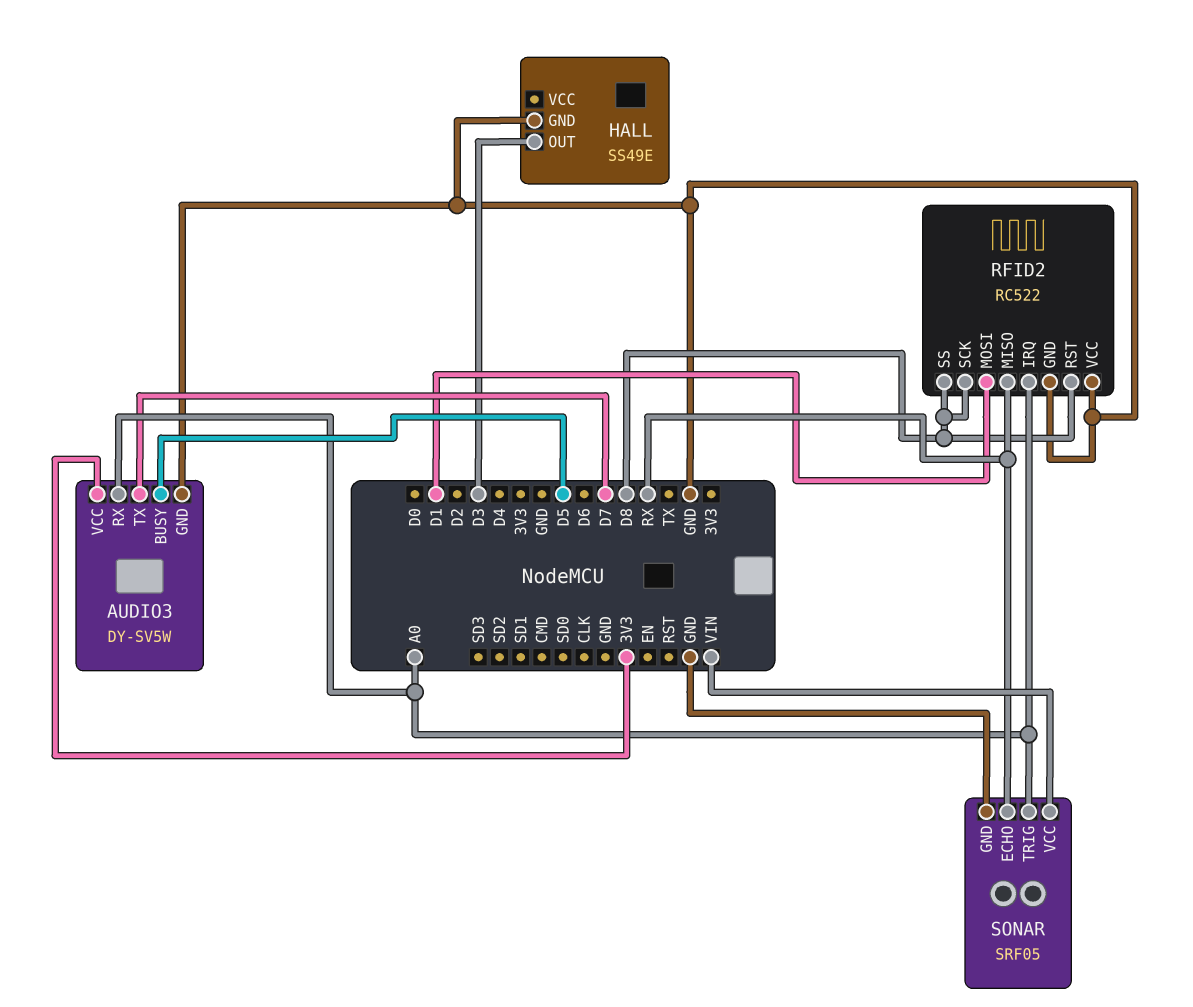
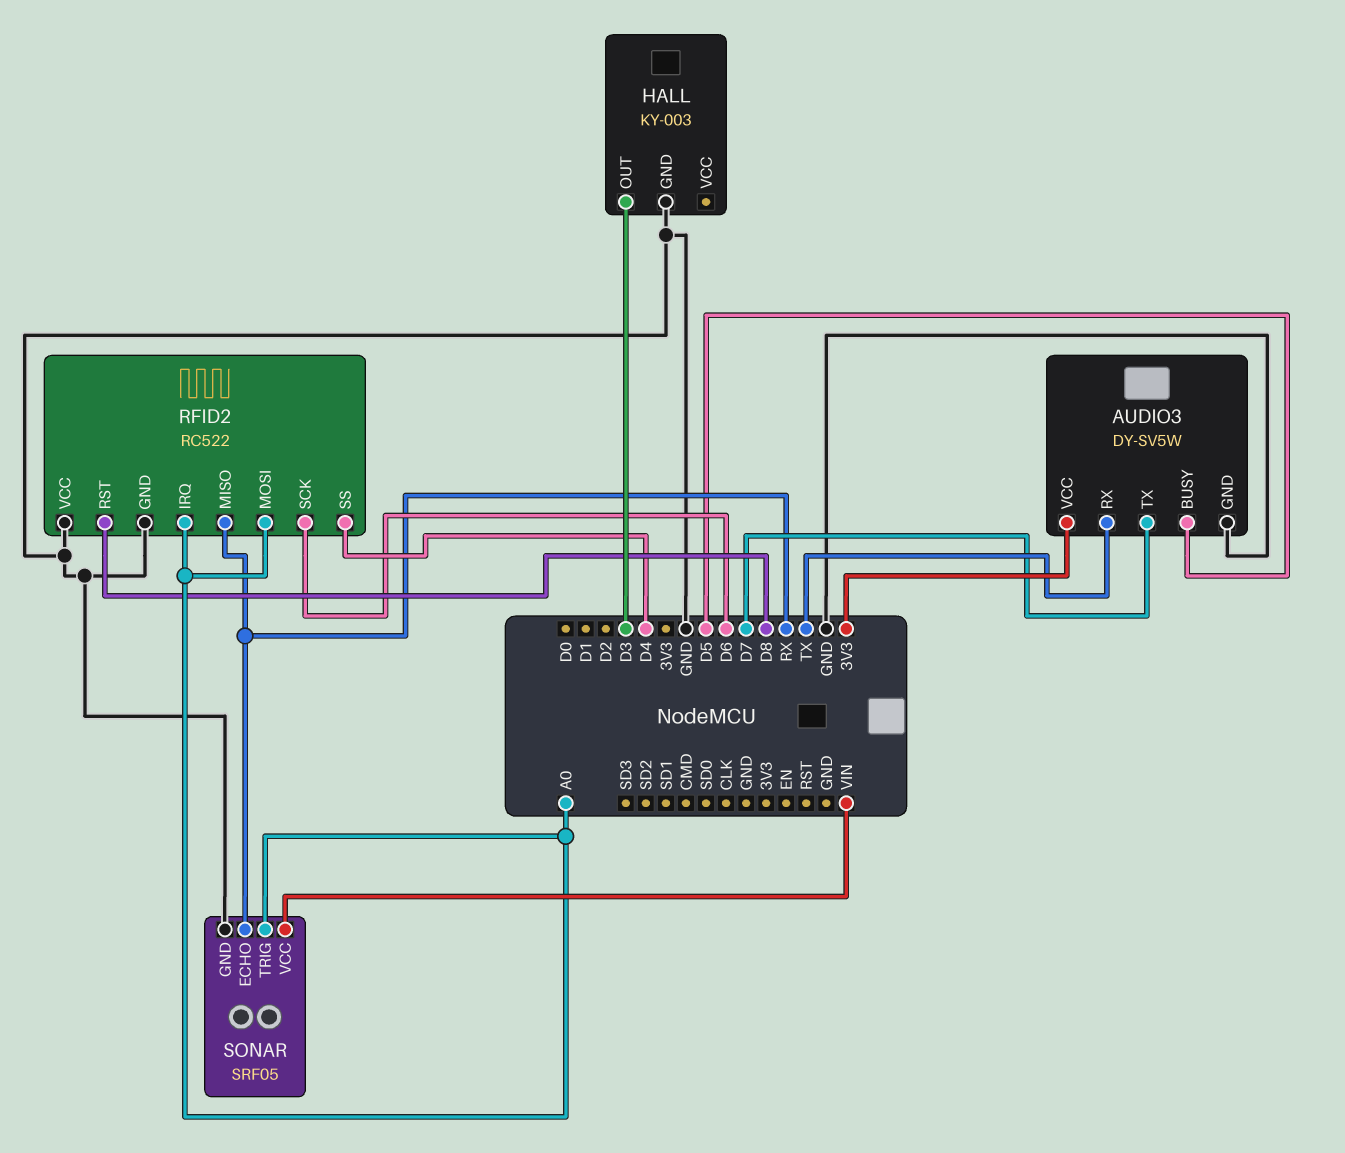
AUDIO3 pin RX: A0 -> TX
HALL: SS49E -> KY-003
RFID2 pin MOSI: D1 -> A0
RFID2 pin SCK: D8 -> D6
RFID2 pin SS: D8 -> D4

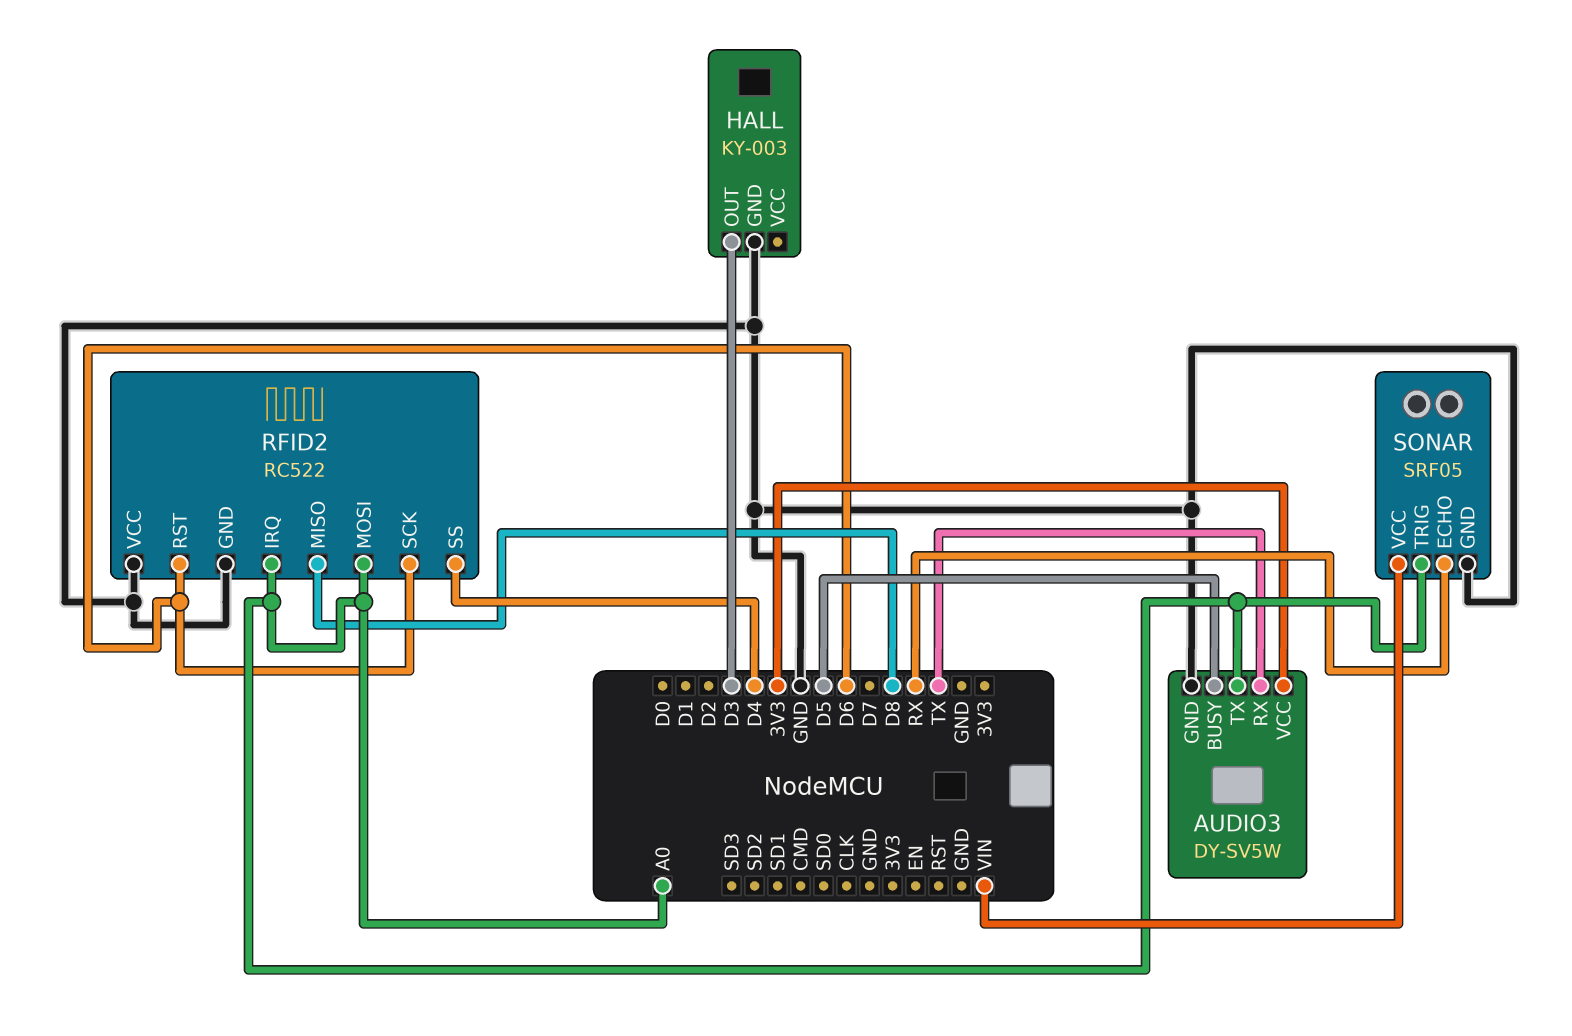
AUDIO3 pin TX: D7 -> A0
RFID2 pin MISO: RX -> D8
RFID2 pin RST: D8 -> D6

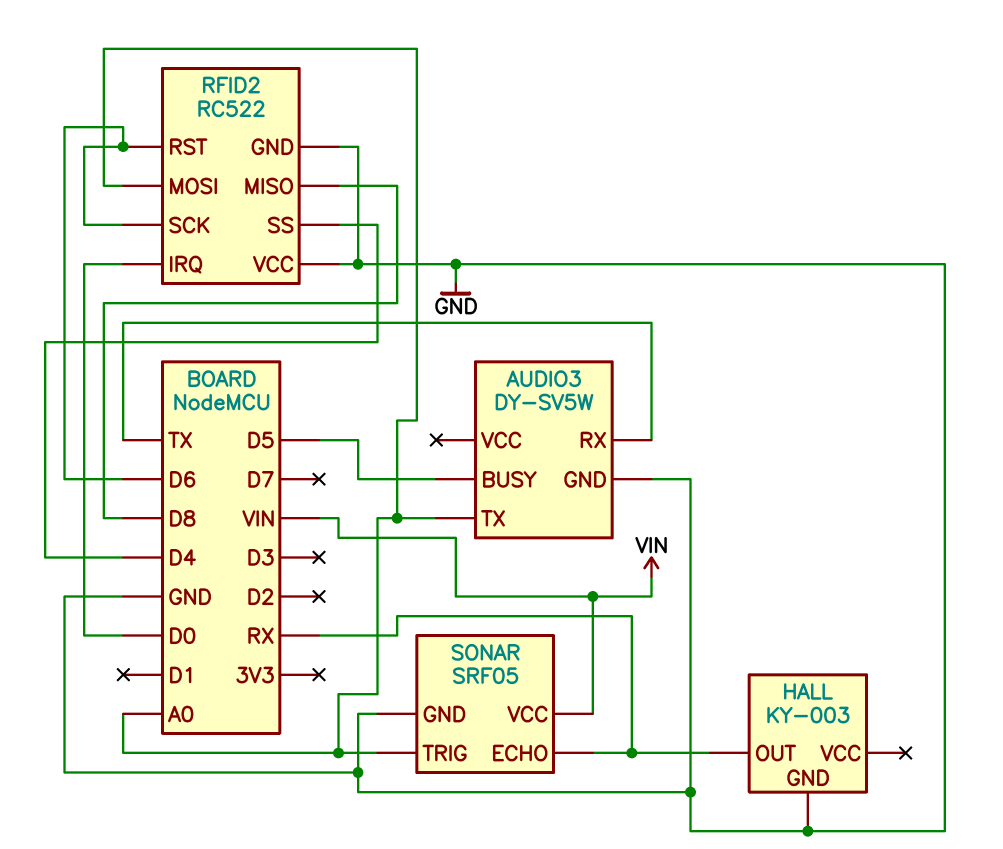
AUDIO3 pin VCC: 3V3 -> none
HALL pin OUT: D3 -> RX
RFID2 pin IRQ: A0 -> D0

